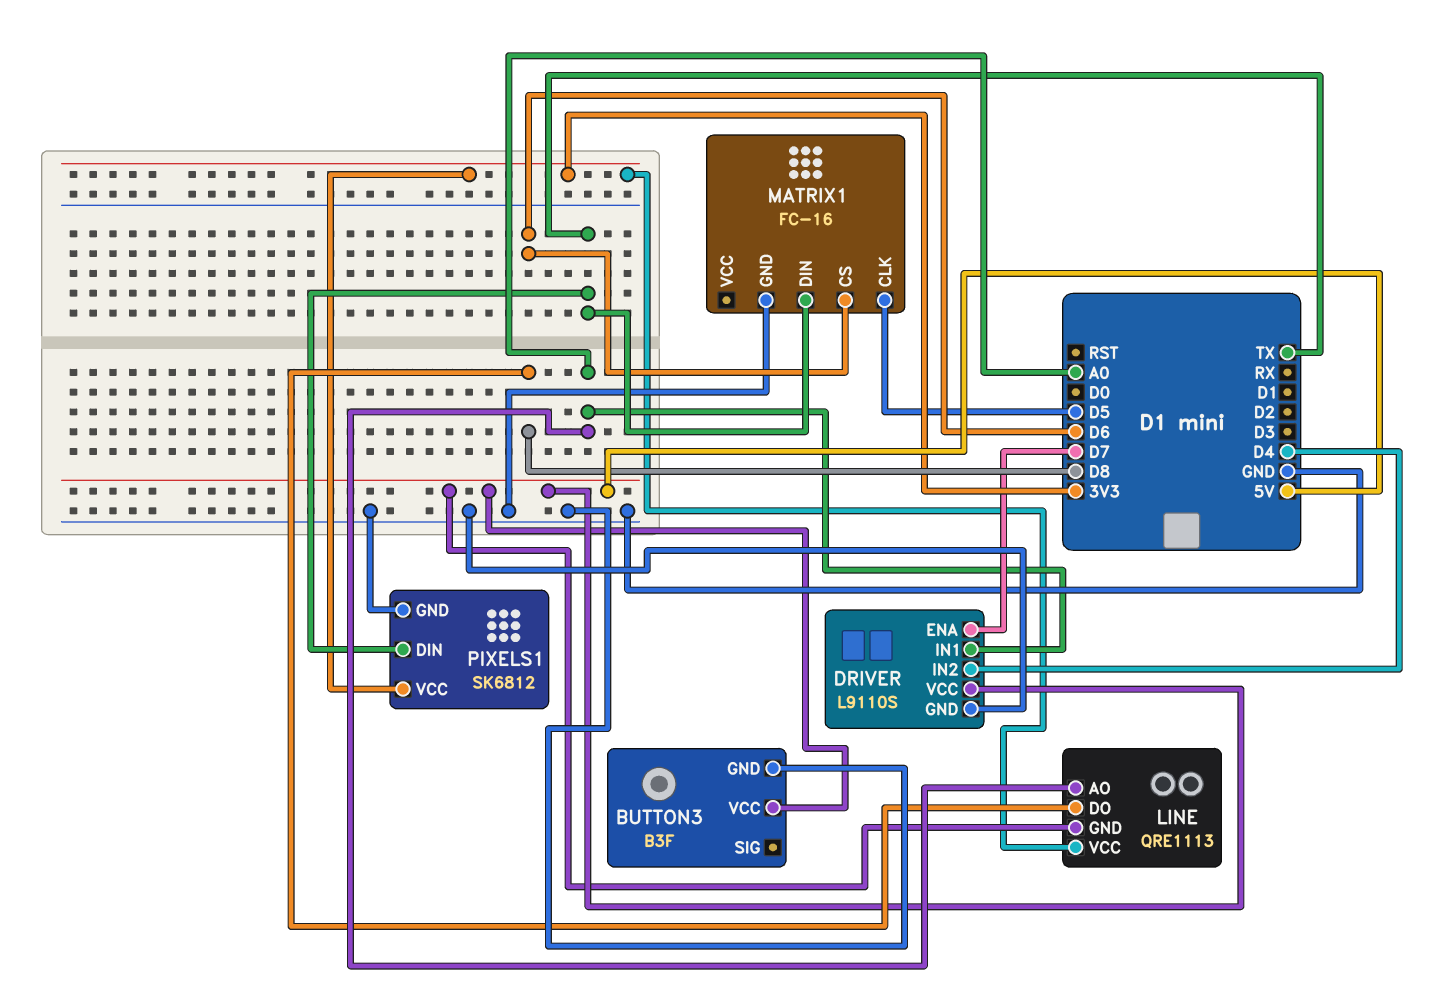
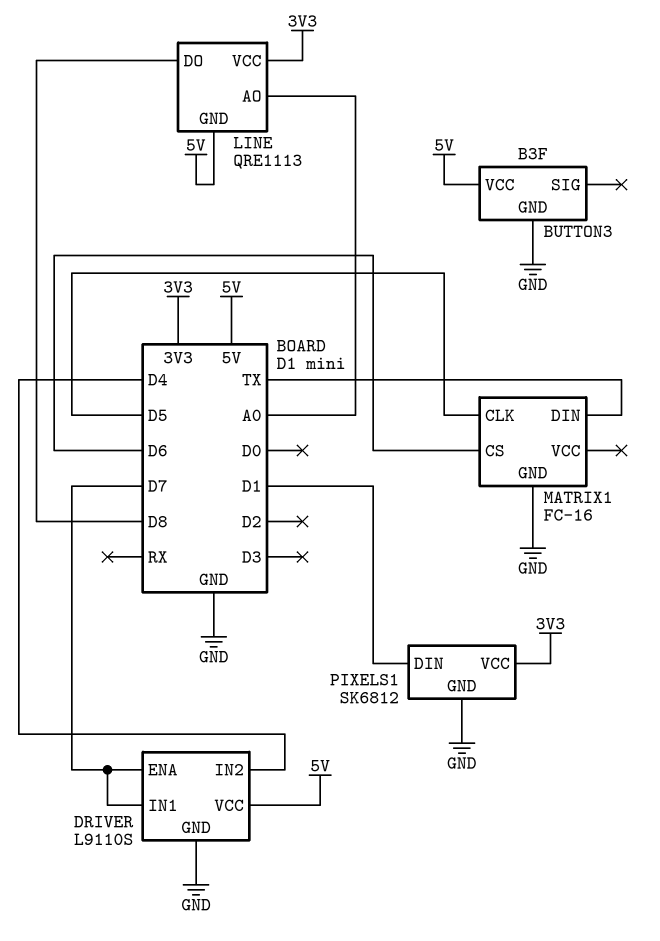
DRIVER pin IN1: A0 -> D7
PIXELS1 pin DIN: TX -> D1

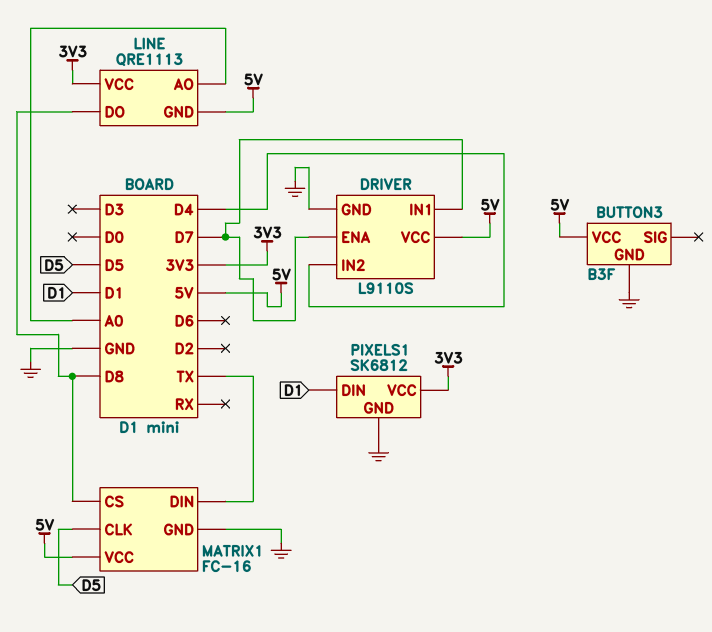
MATRIX1 pin CS: D6 -> D8
MATRIX1 pin VCC: none -> 5V

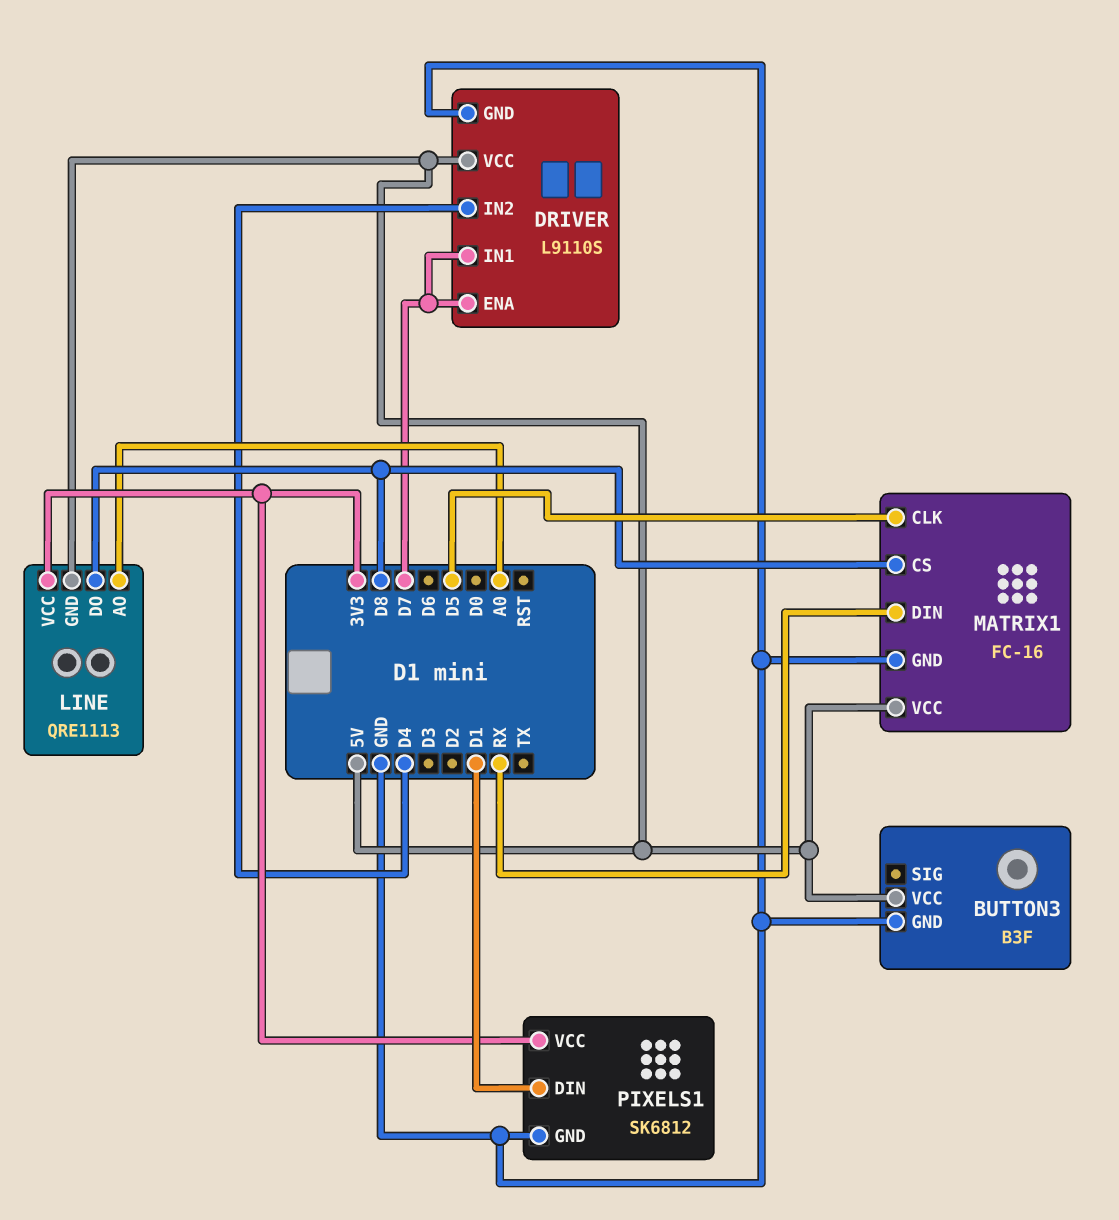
MATRIX1 pin DIN: TX -> RX

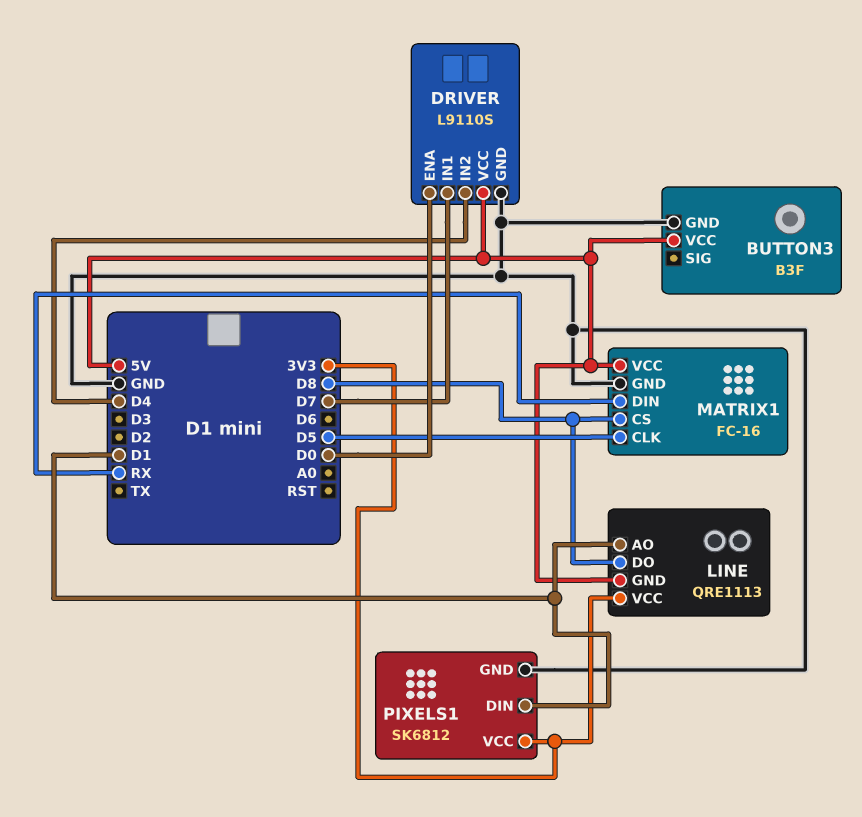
DRIVER pin ENA: D7 -> D0
LINE pin AO: A0 -> D1

